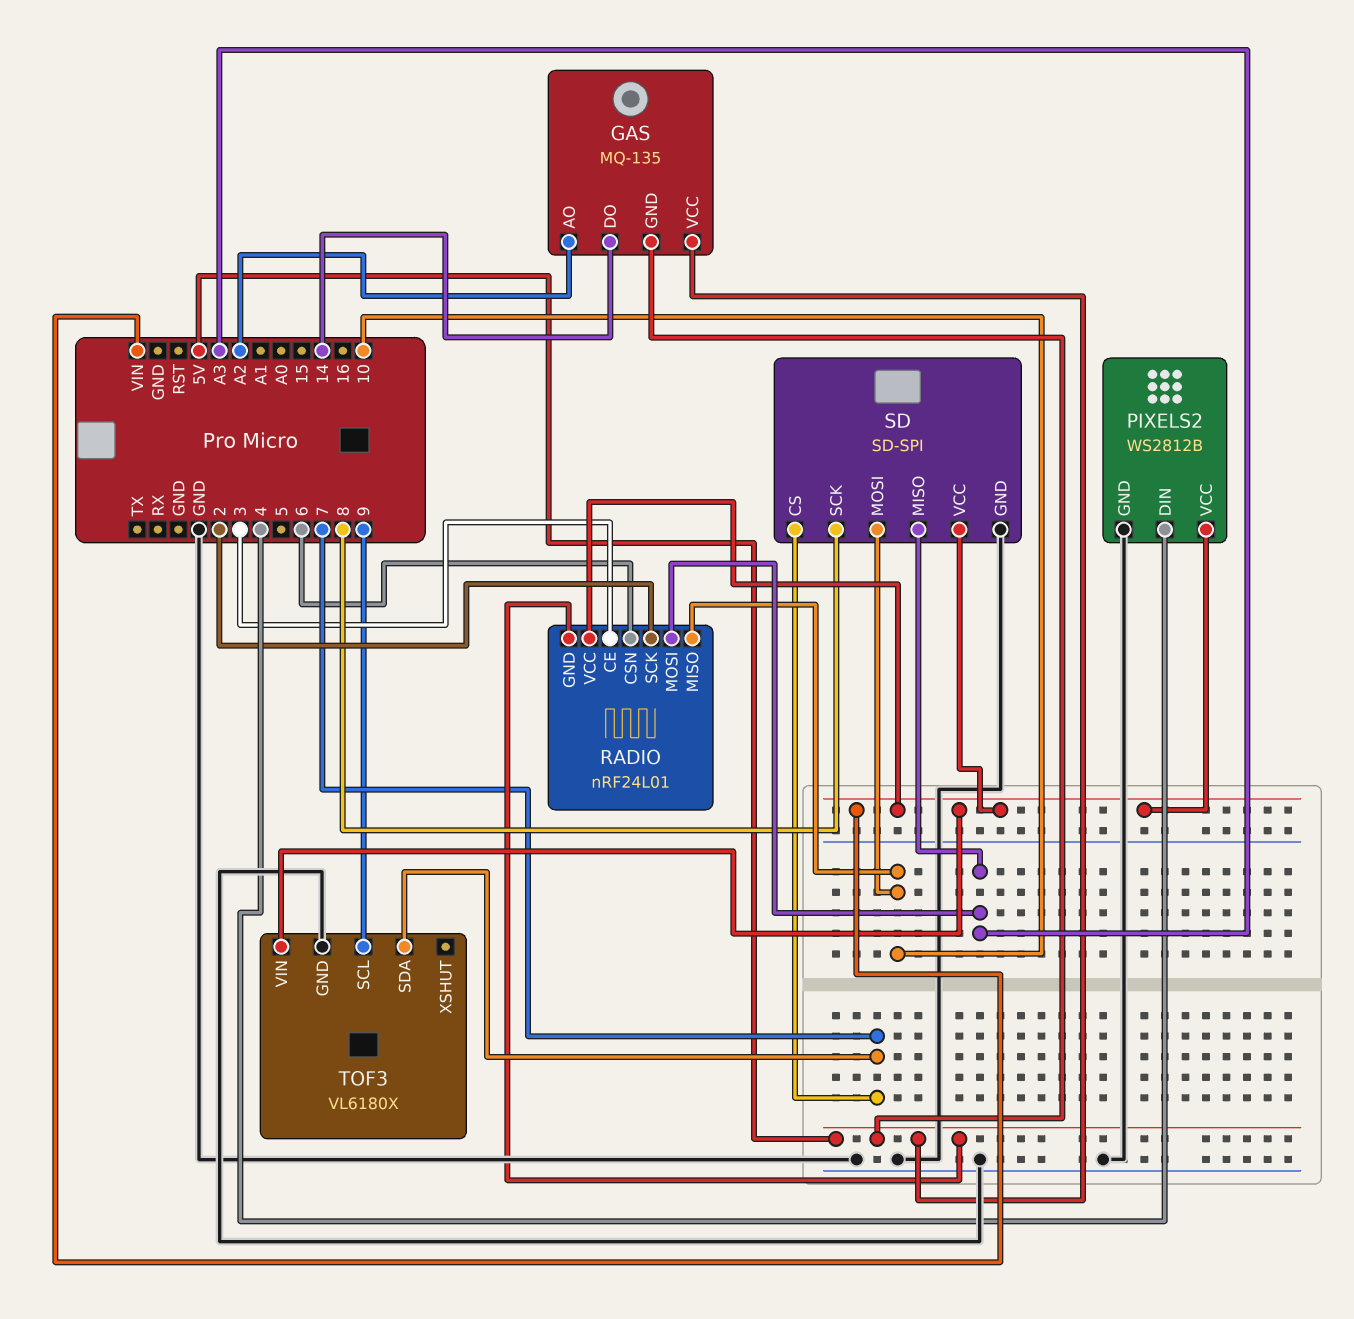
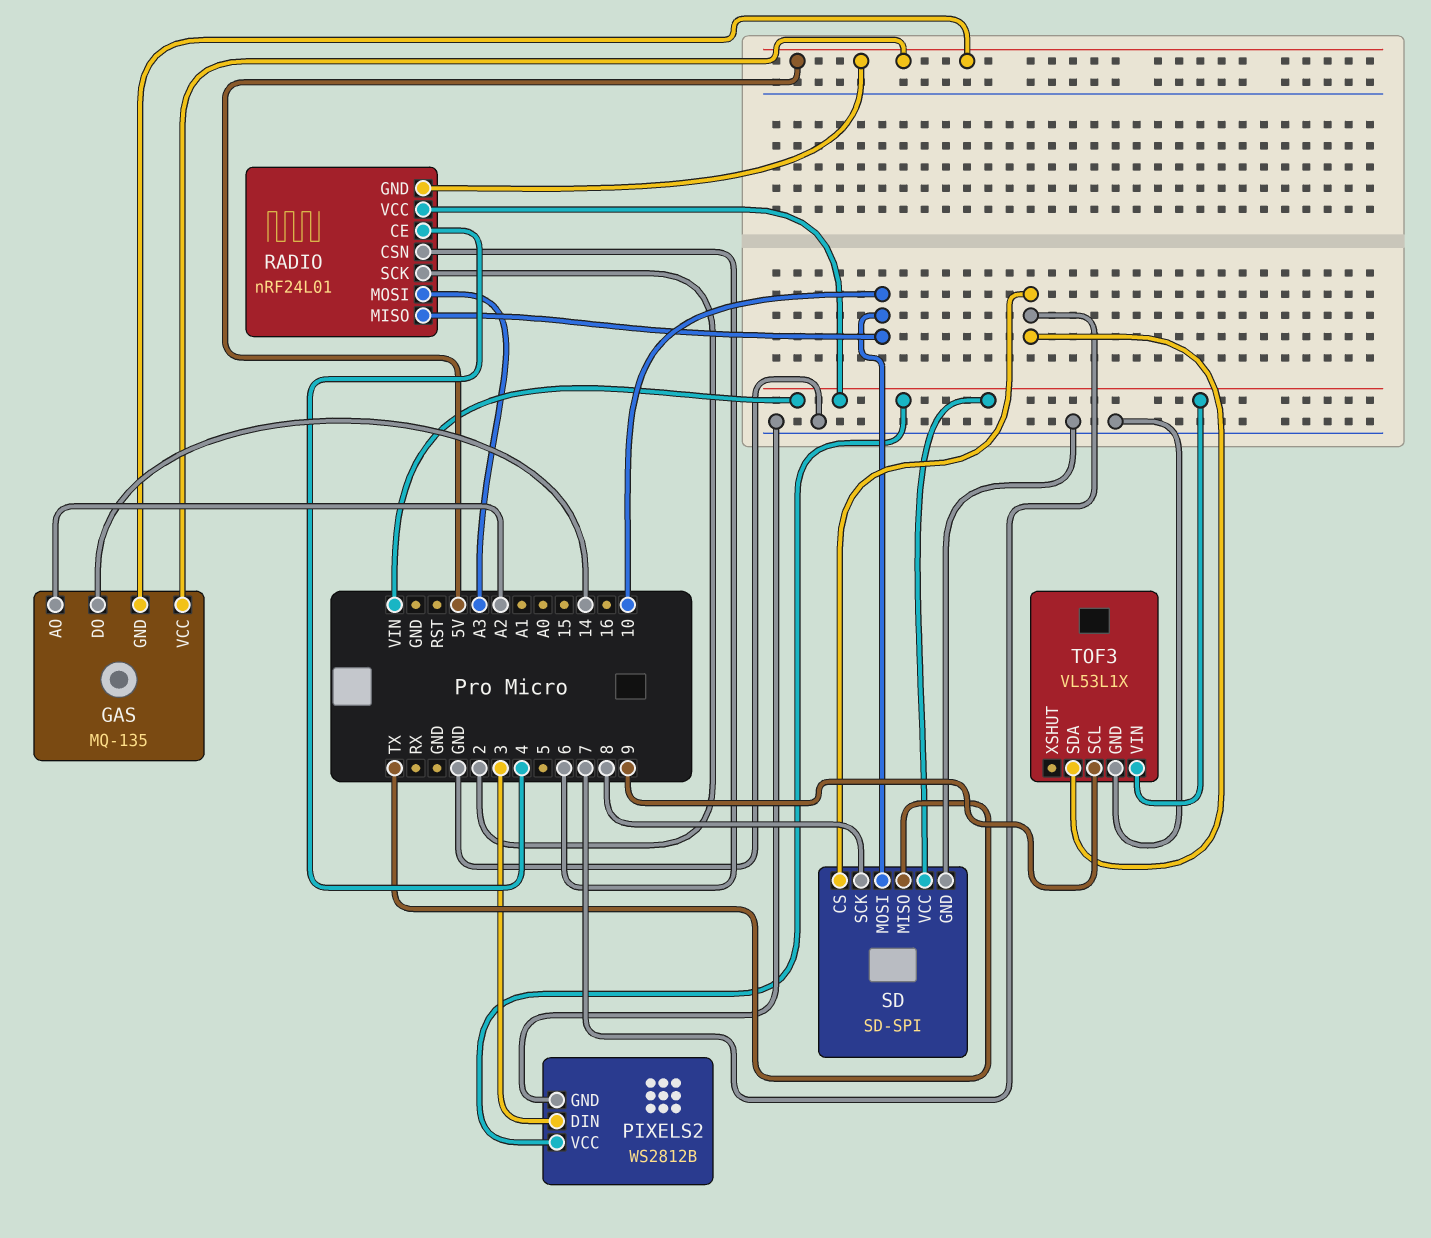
PIXELS2 pin DIN: 4 -> 3
RADIO pin CE: 3 -> 4
SD pin MISO: A3 -> TX
TOF3: VL6180X -> VL53L1X

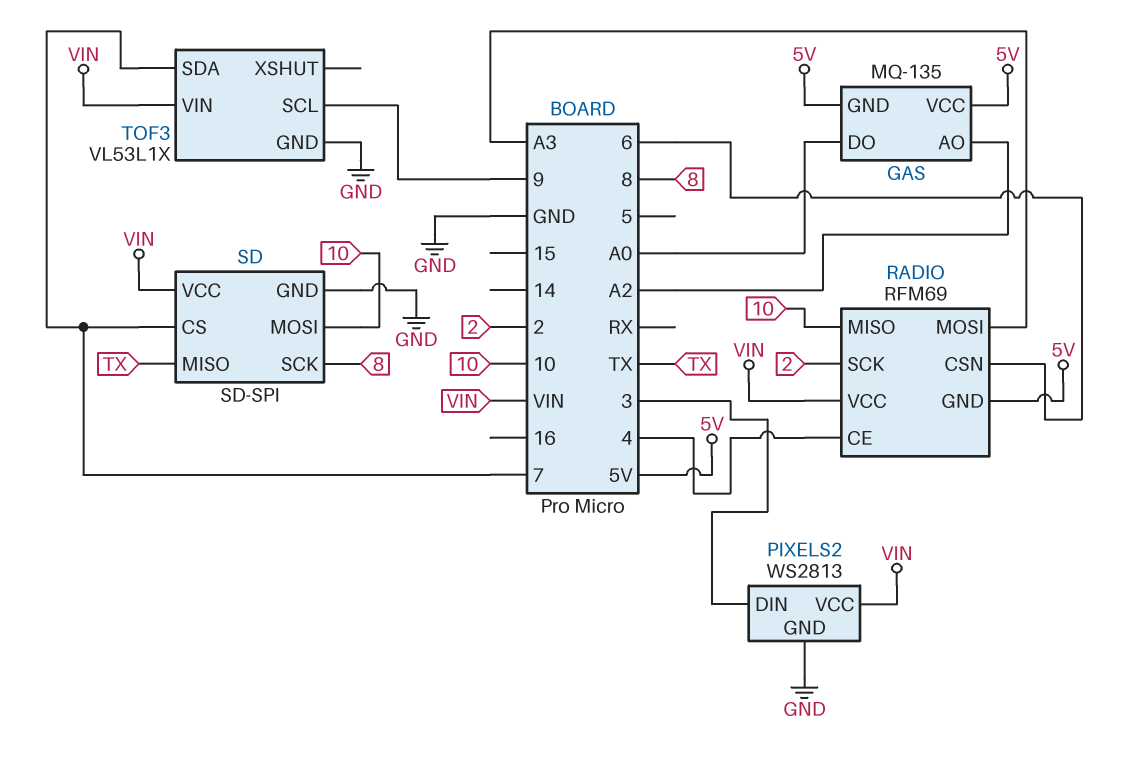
GAS pin DO: 14 -> A0
PIXELS2: WS2812B -> WS2813
RADIO: nRF24L01 -> RFM69

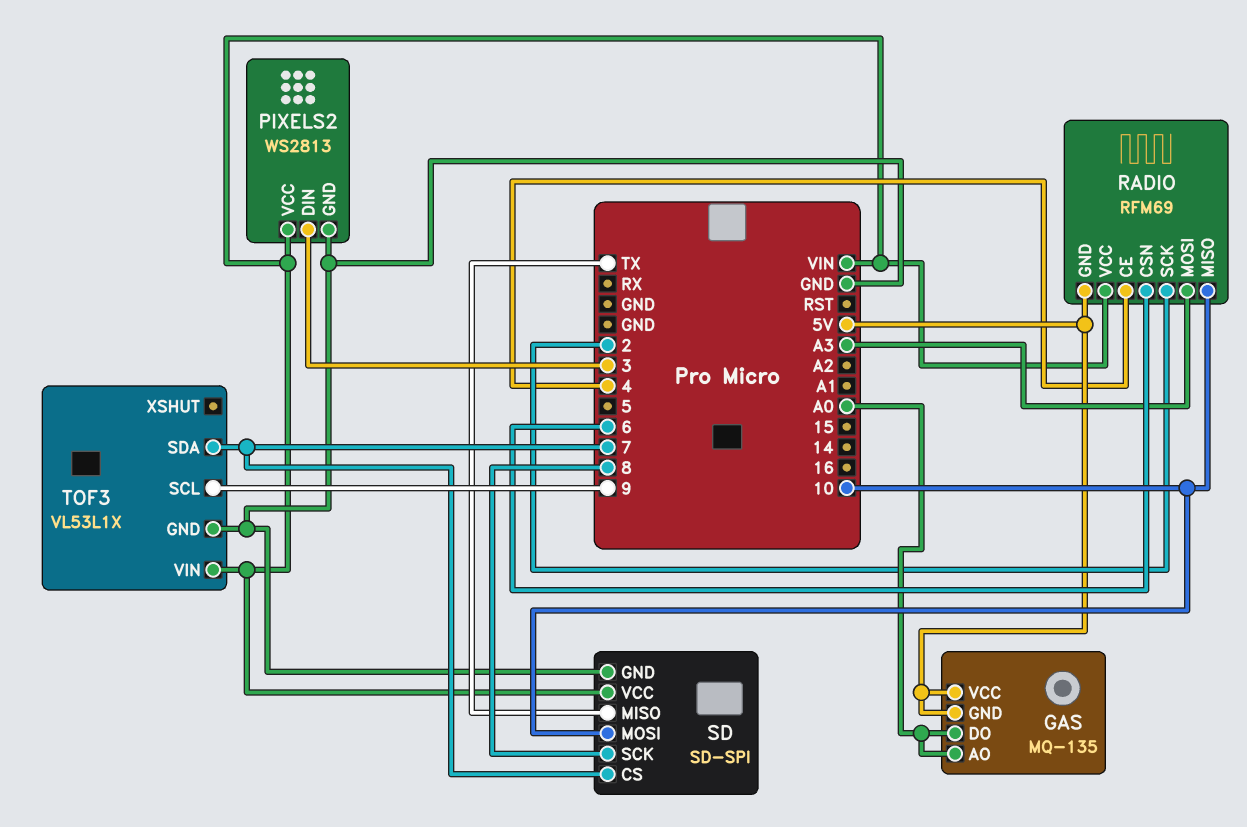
GAS pin AO: A2 -> A0

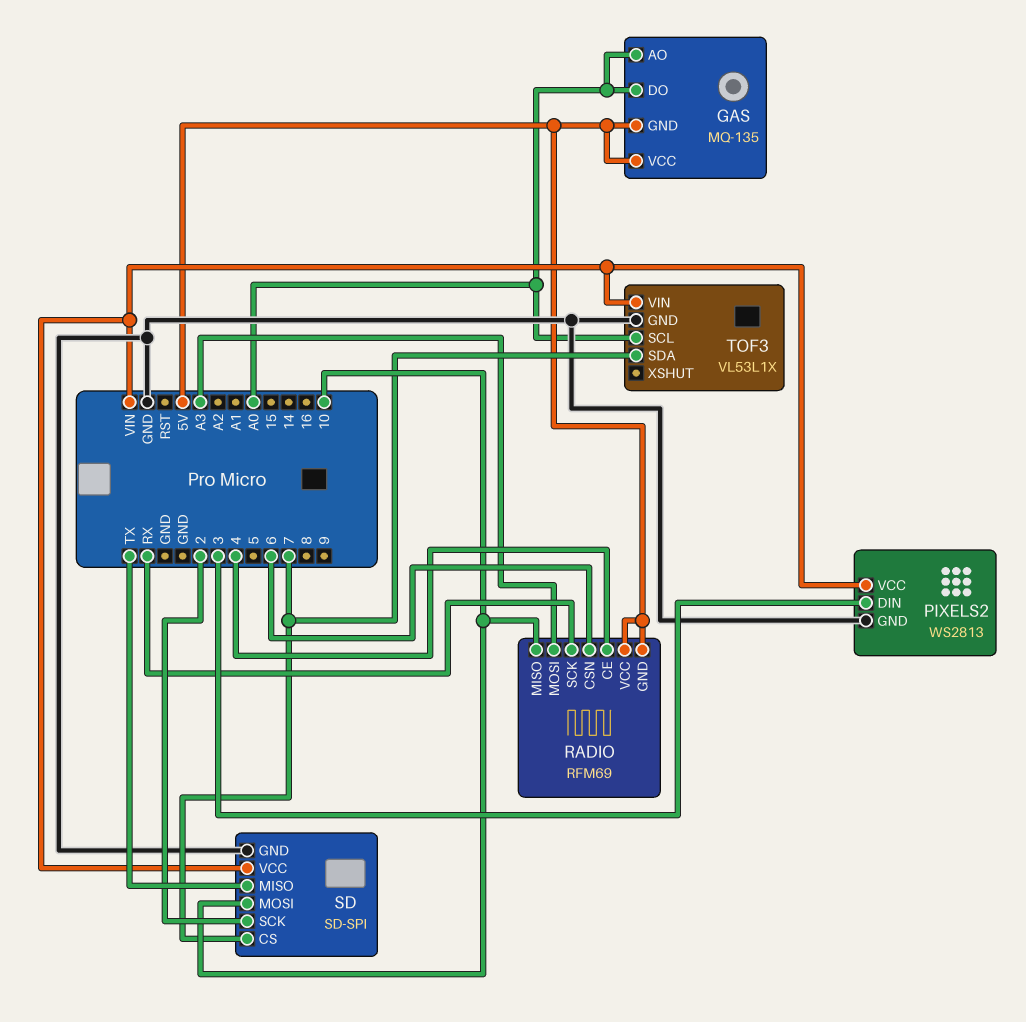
RADIO pin SCK: 2 -> RX
RADIO pin VCC: VIN -> 5V
SD pin SCK: 8 -> 2
TOF3 pin SCL: 9 -> A0

